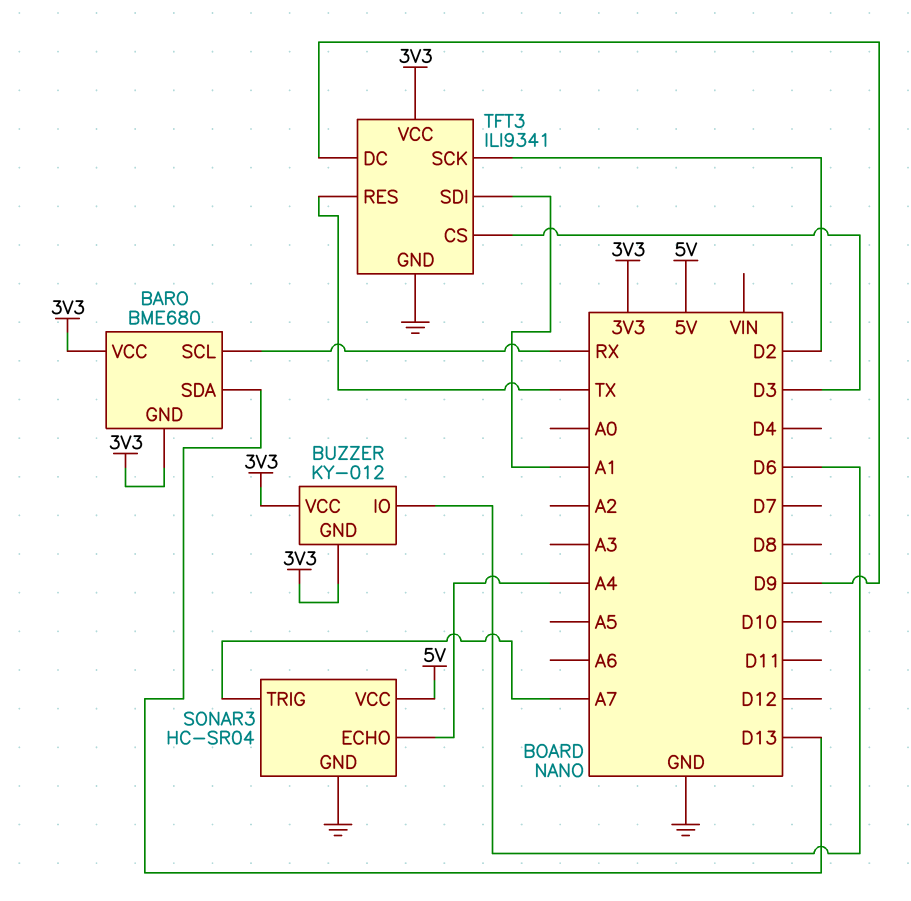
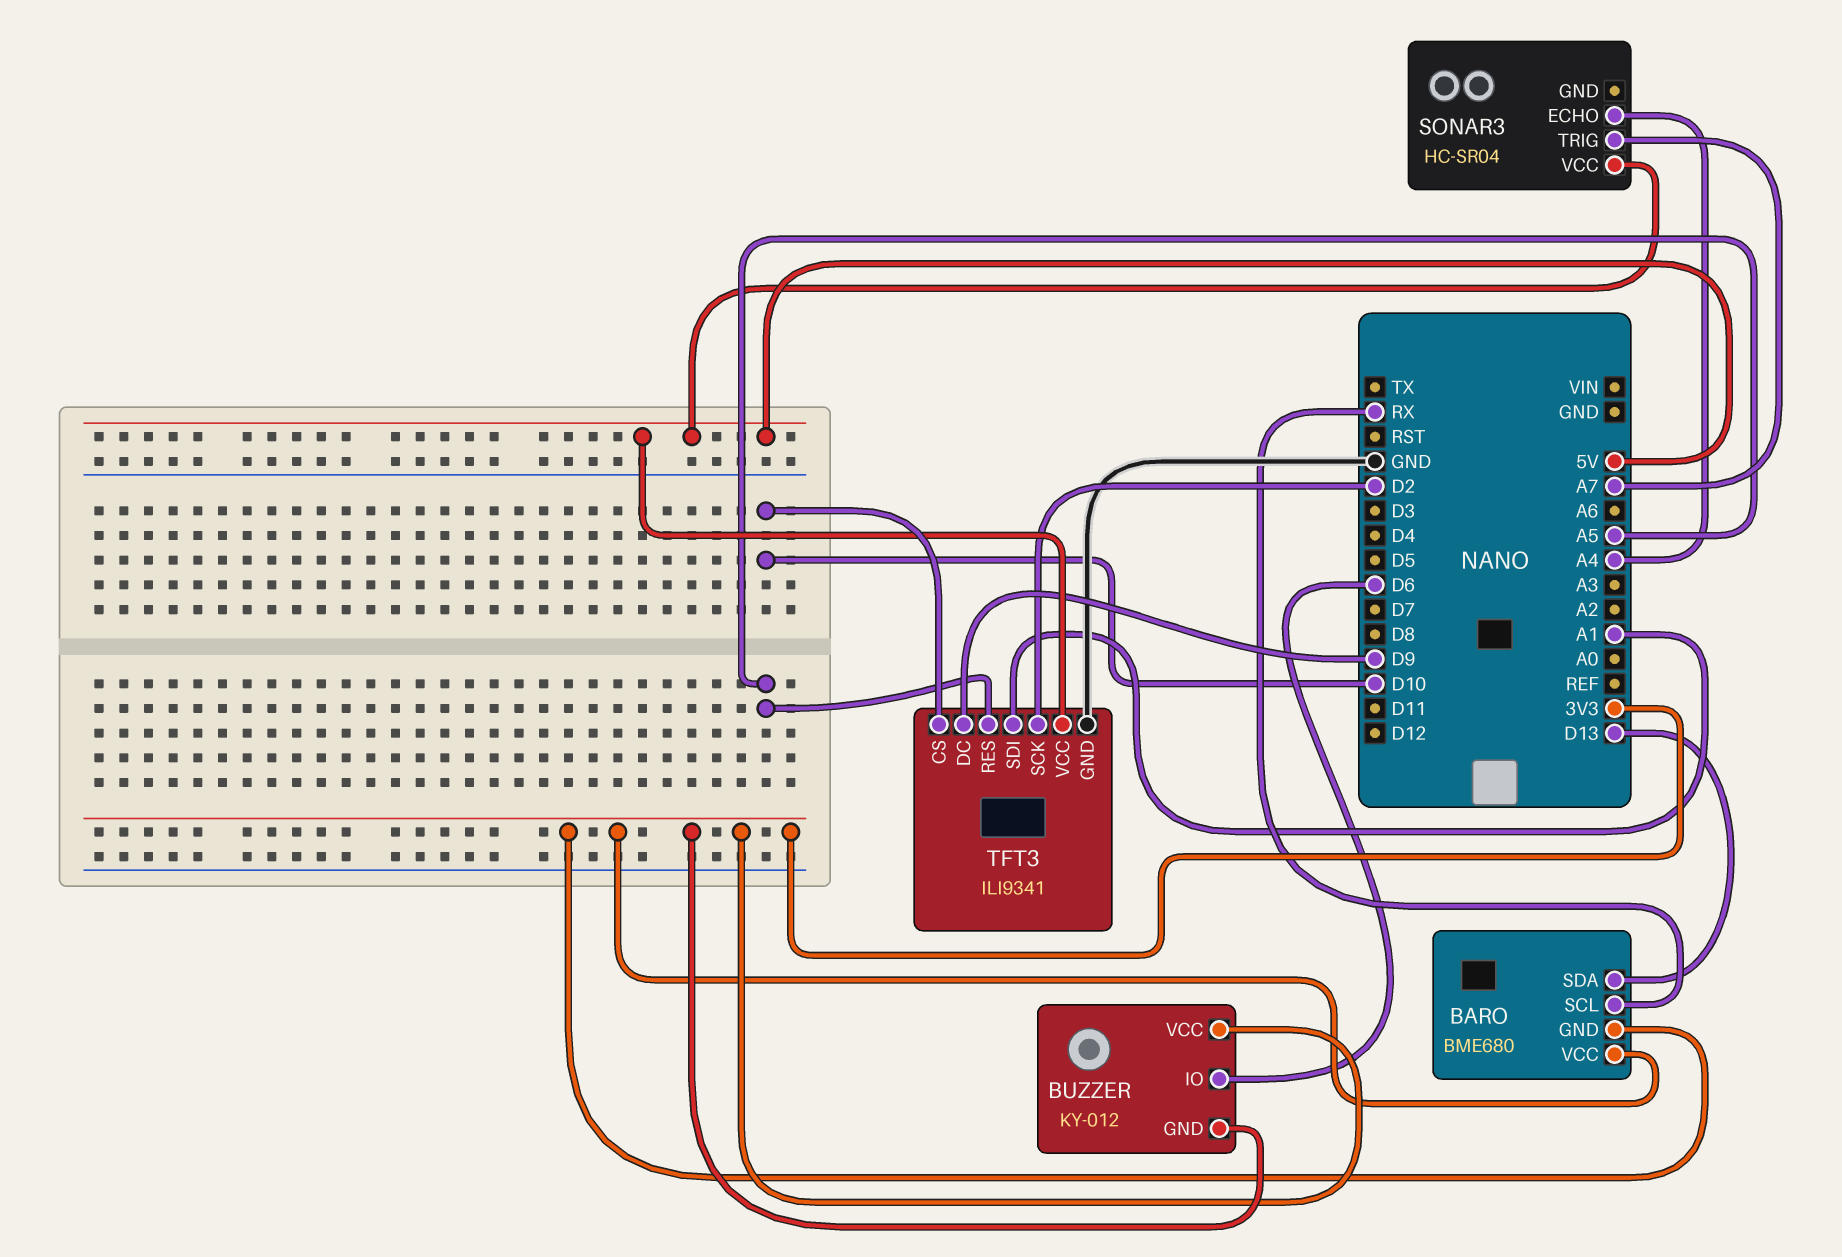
SONAR3 pin GND: GND -> none
TFT3 pin CS: D3 -> D10
TFT3 pin RES: TX -> A5
TFT3 pin VCC: 3V3 -> 5V

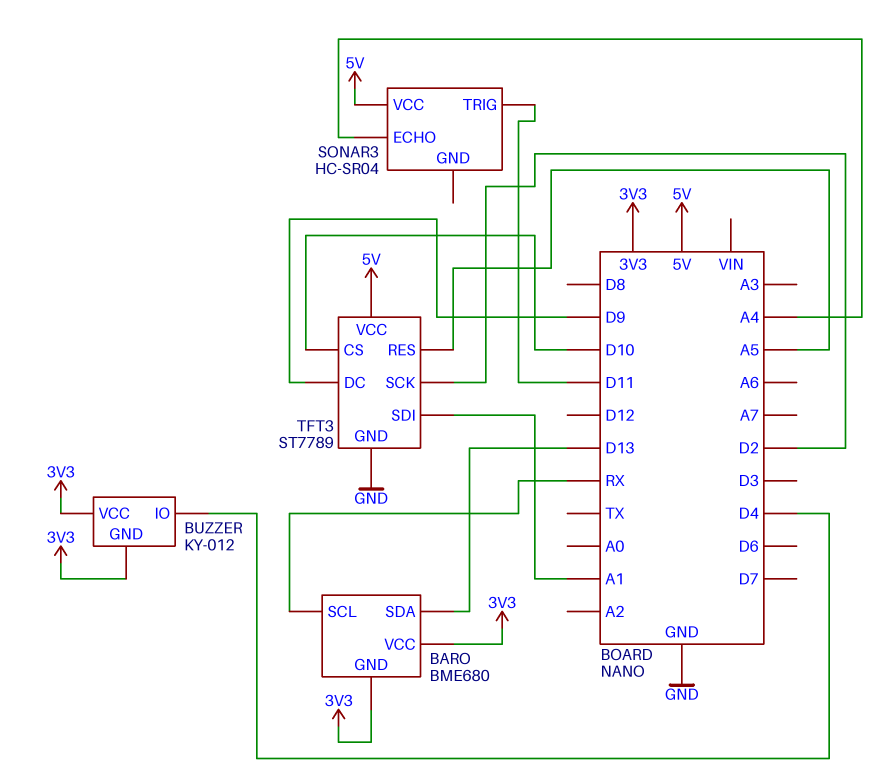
BUZZER pin IO: D6 -> D4
SONAR3 pin TRIG: A7 -> D11
TFT3: ILI9341 -> ST7789

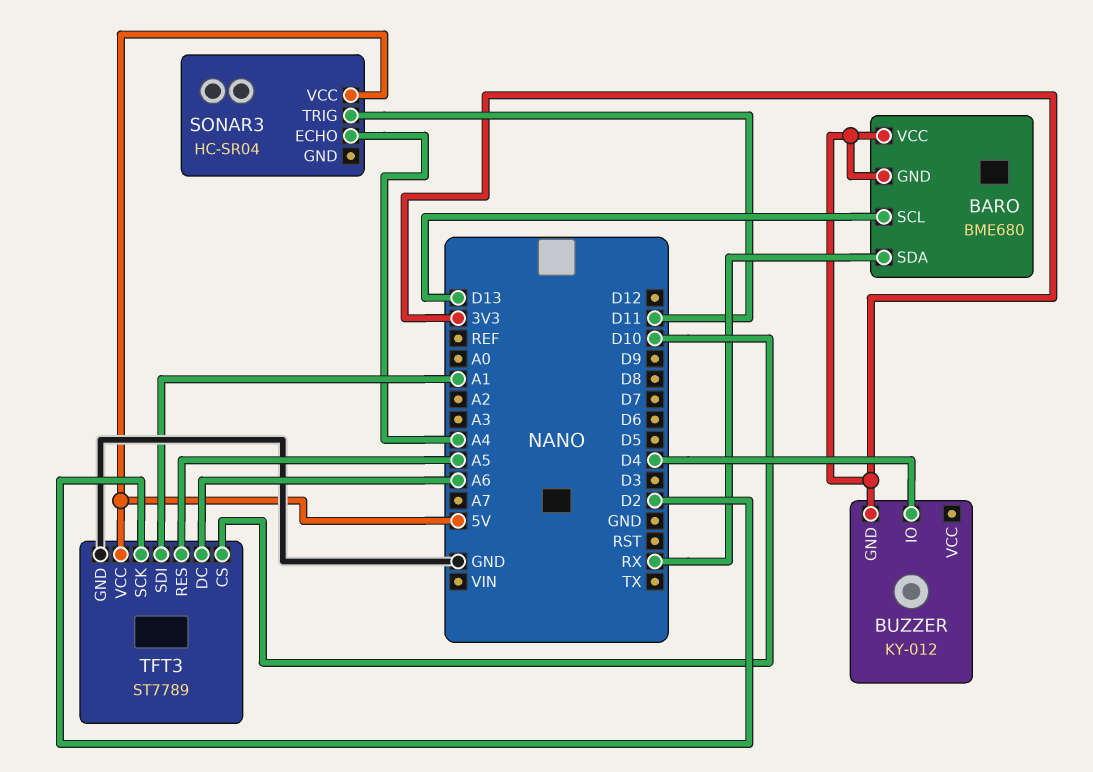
BARO pin SCL: RX -> D13
BARO pin SDA: D13 -> RX
BUZZER pin VCC: 3V3 -> none
TFT3 pin DC: D9 -> A6

